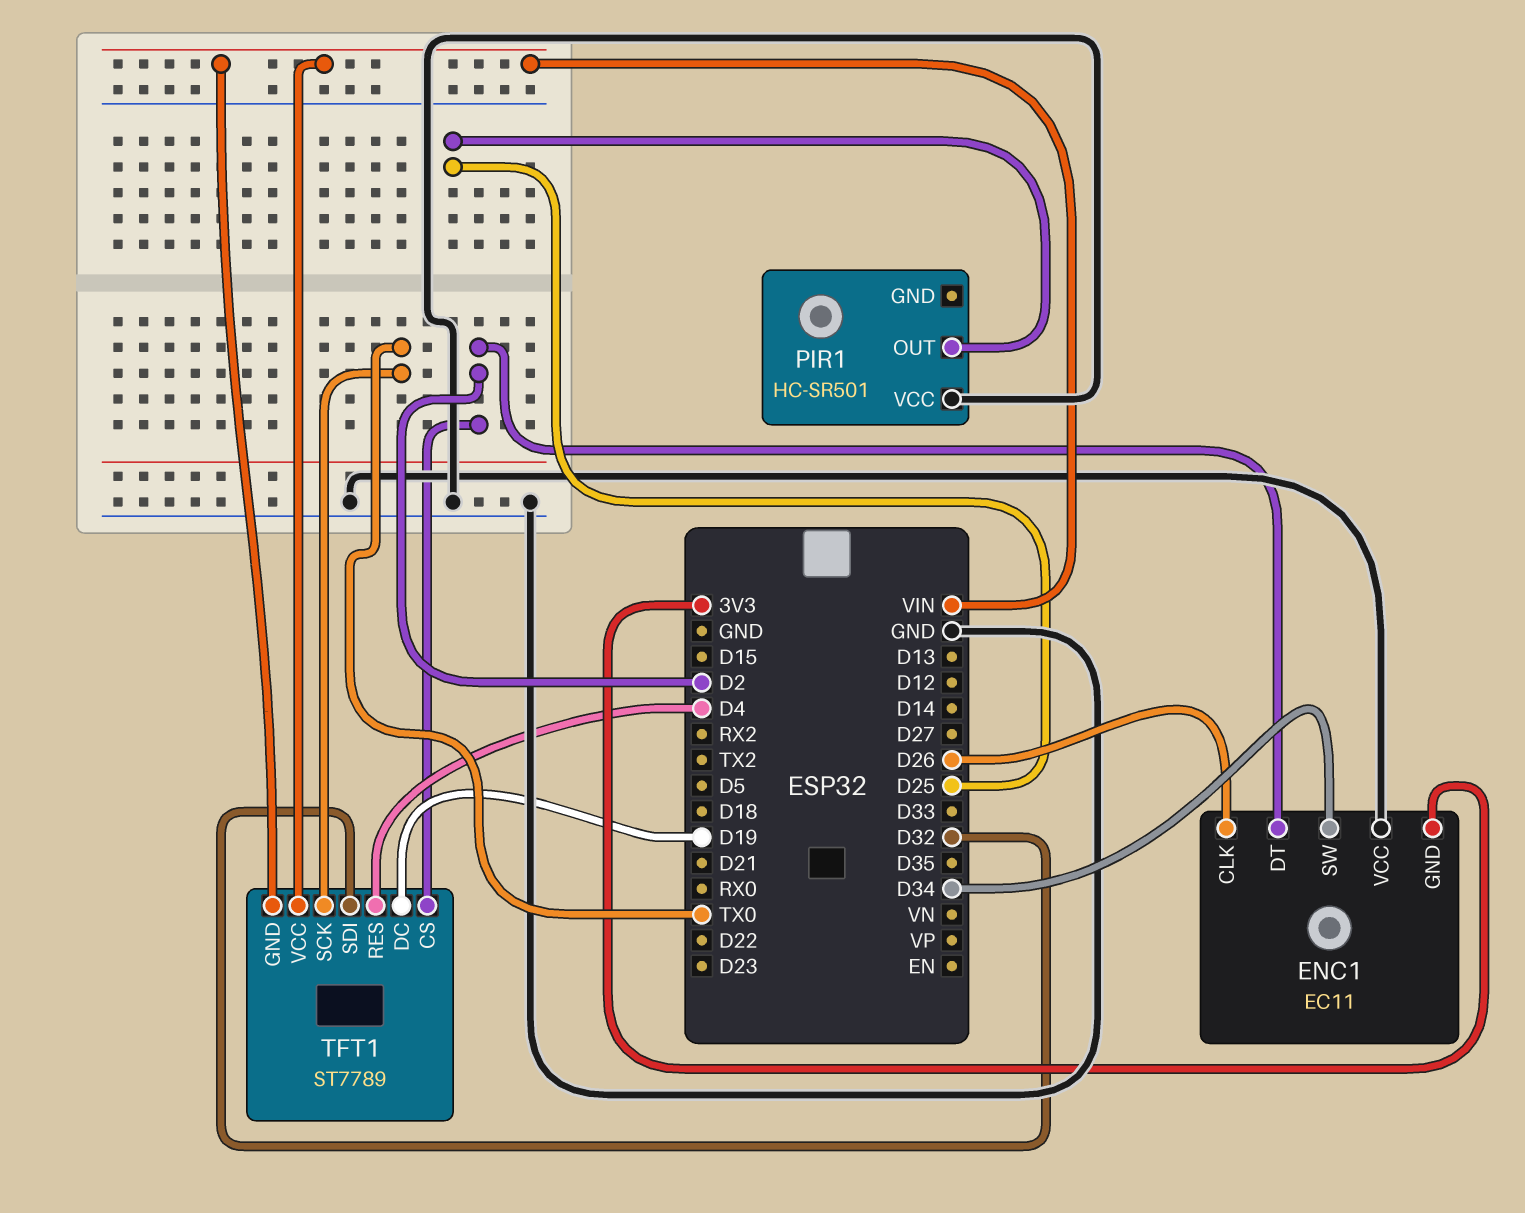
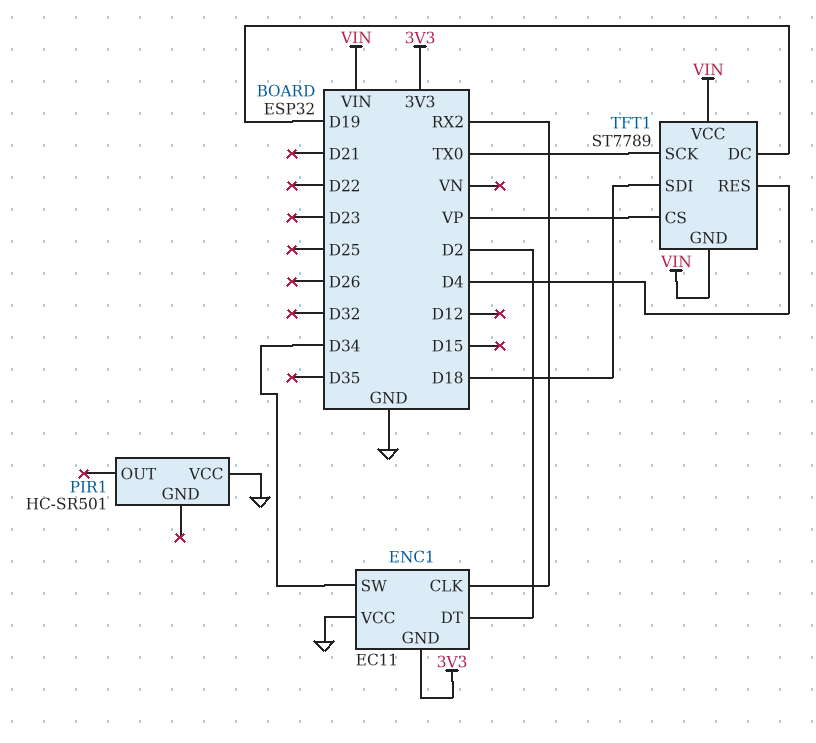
ENC1 pin CLK: D26 -> RX2
PIR1 pin OUT: D25 -> none
TFT1 pin CS: D2 -> VP
TFT1 pin SDI: D32 -> D18

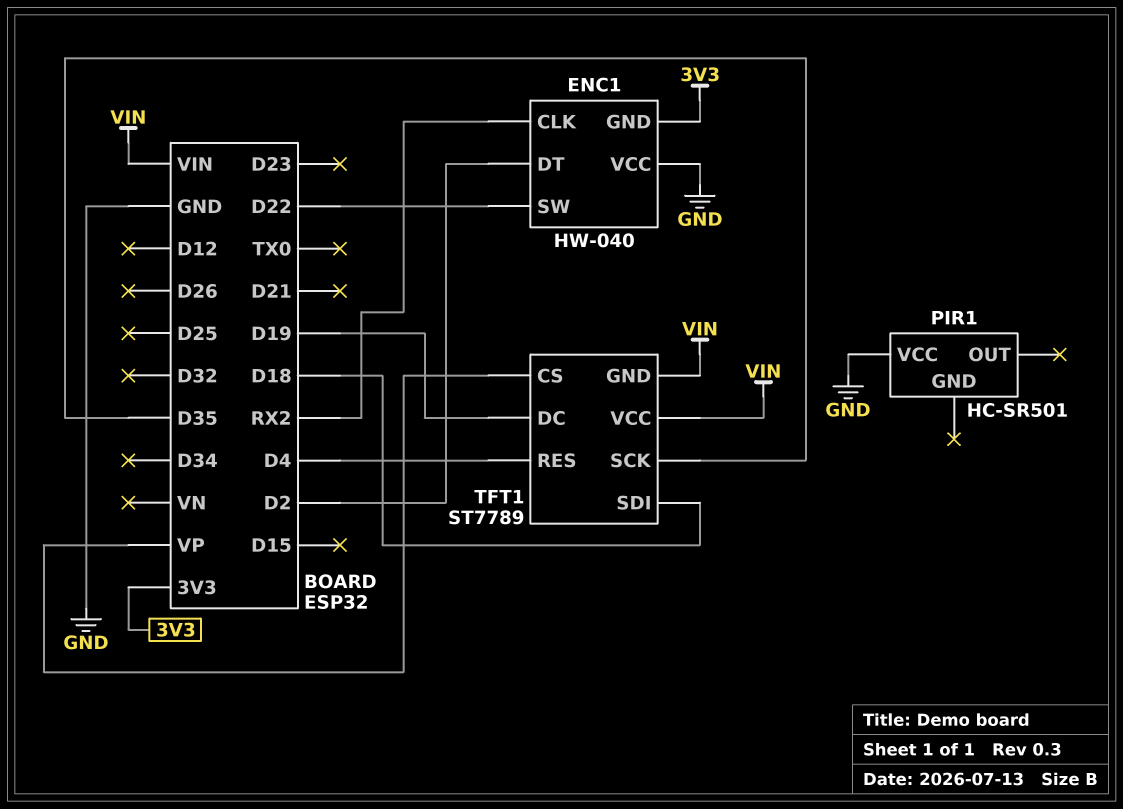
ENC1: EC11 -> HW-040
ENC1 pin SW: D34 -> D22
TFT1 pin SCK: TX0 -> D35

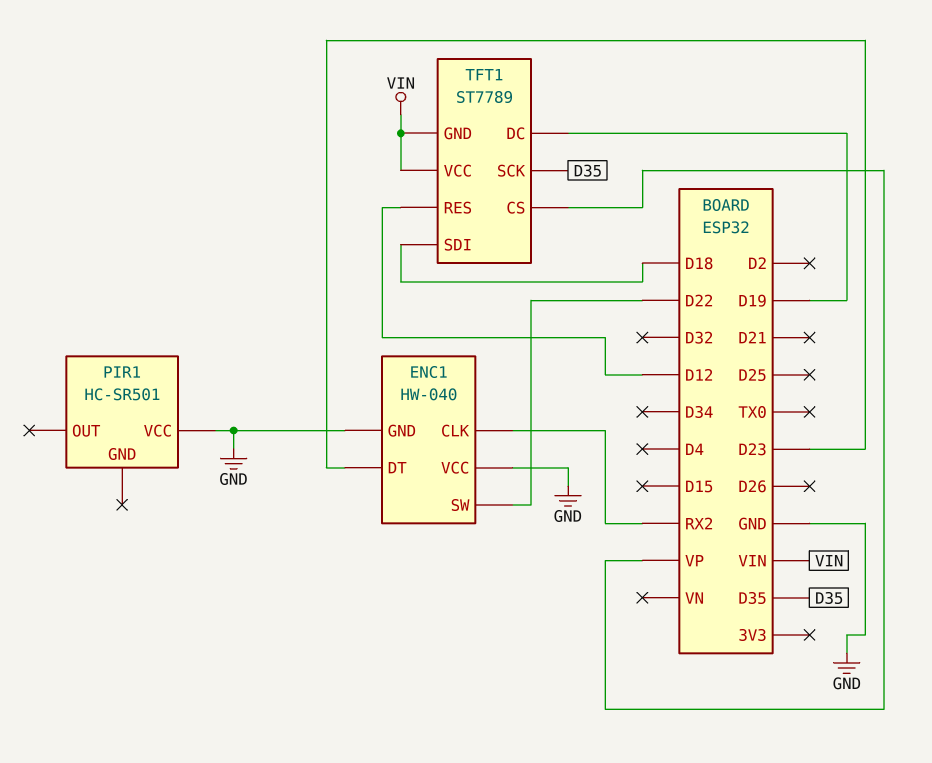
ENC1 pin DT: D2 -> D23
ENC1 pin GND: 3V3 -> GND
TFT1 pin RES: D4 -> D12

